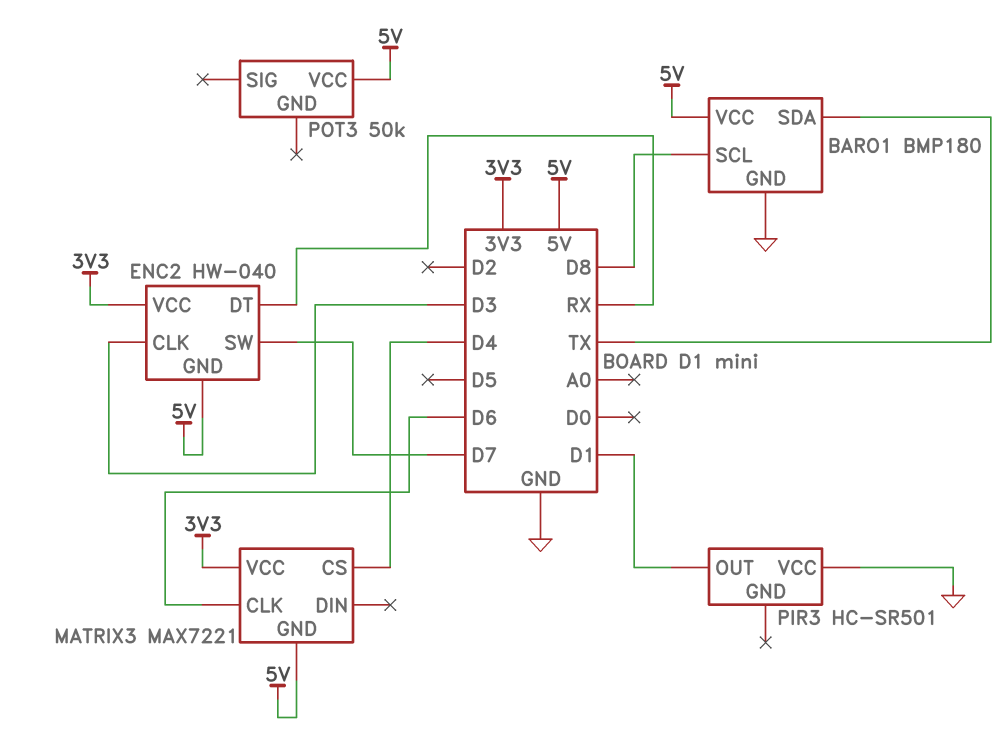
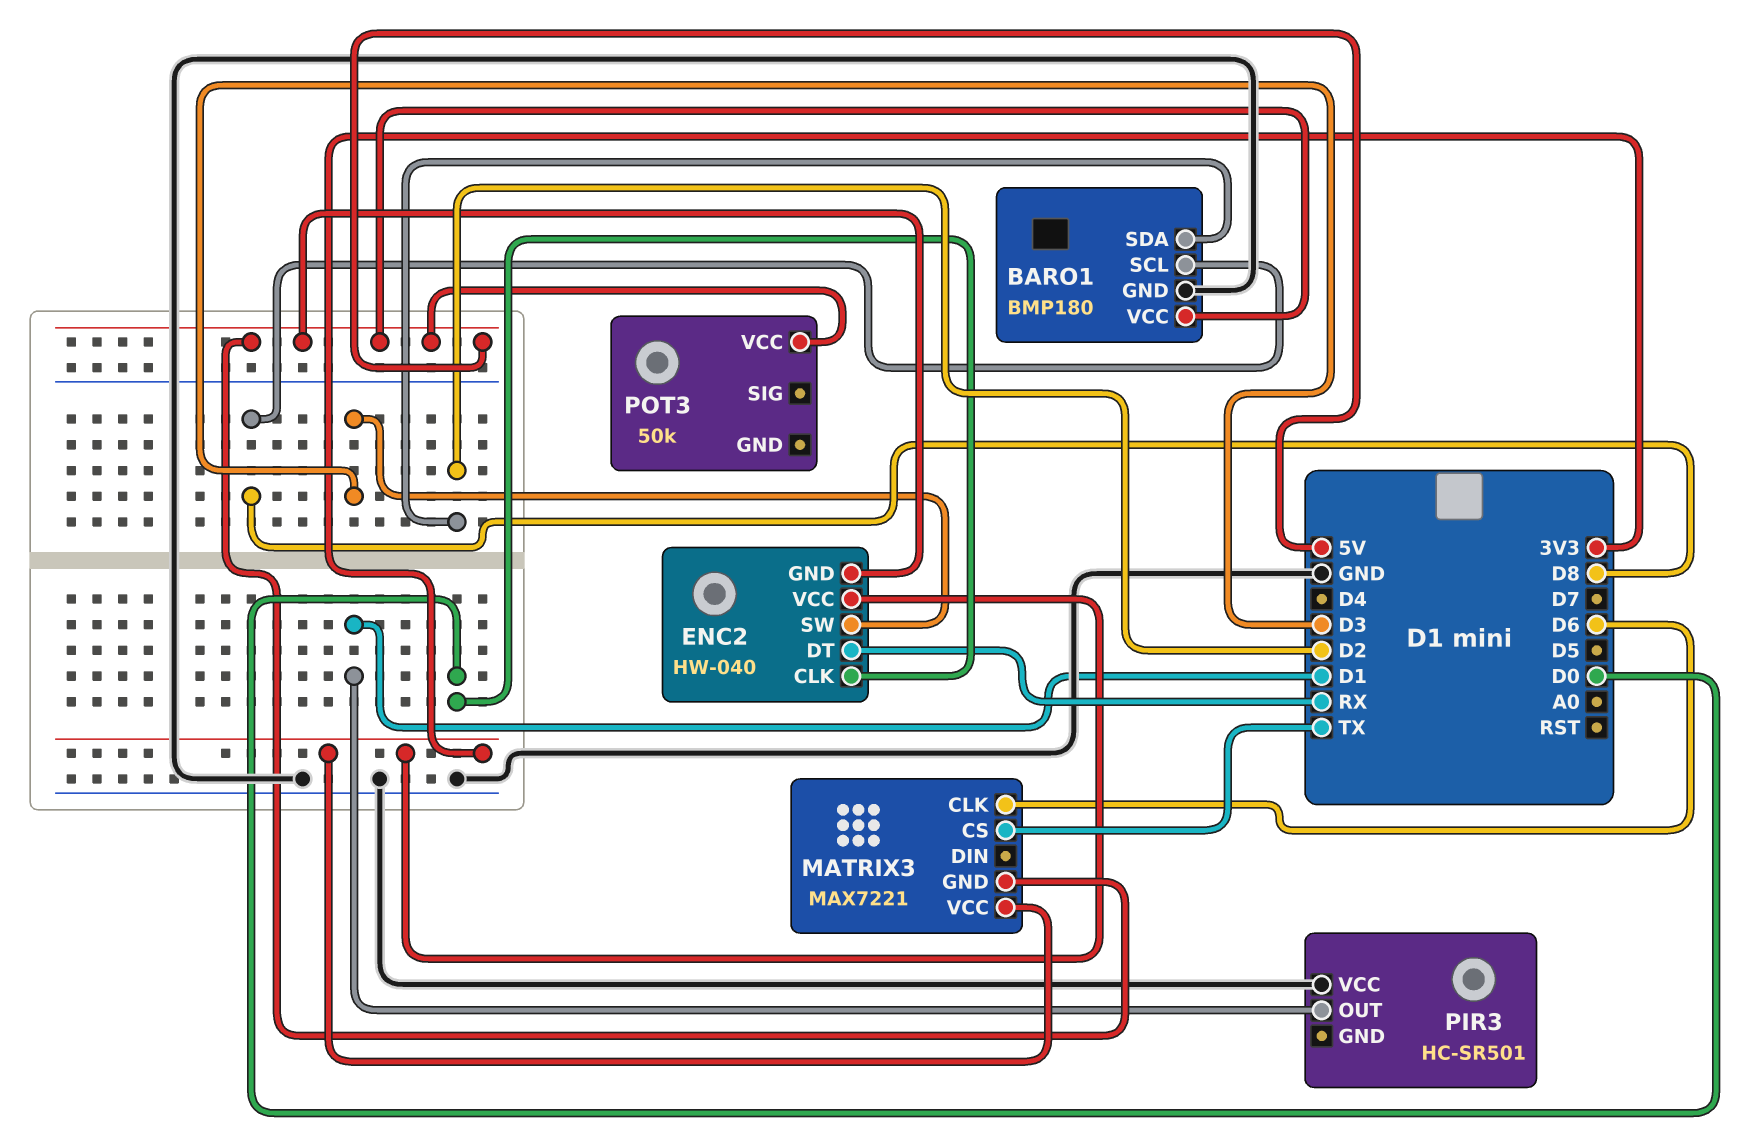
BARO1 pin SDA: TX -> D2
ENC2 pin CLK: D3 -> D0
ENC2 pin SW: D7 -> D3
MATRIX3 pin CS: D4 -> TX

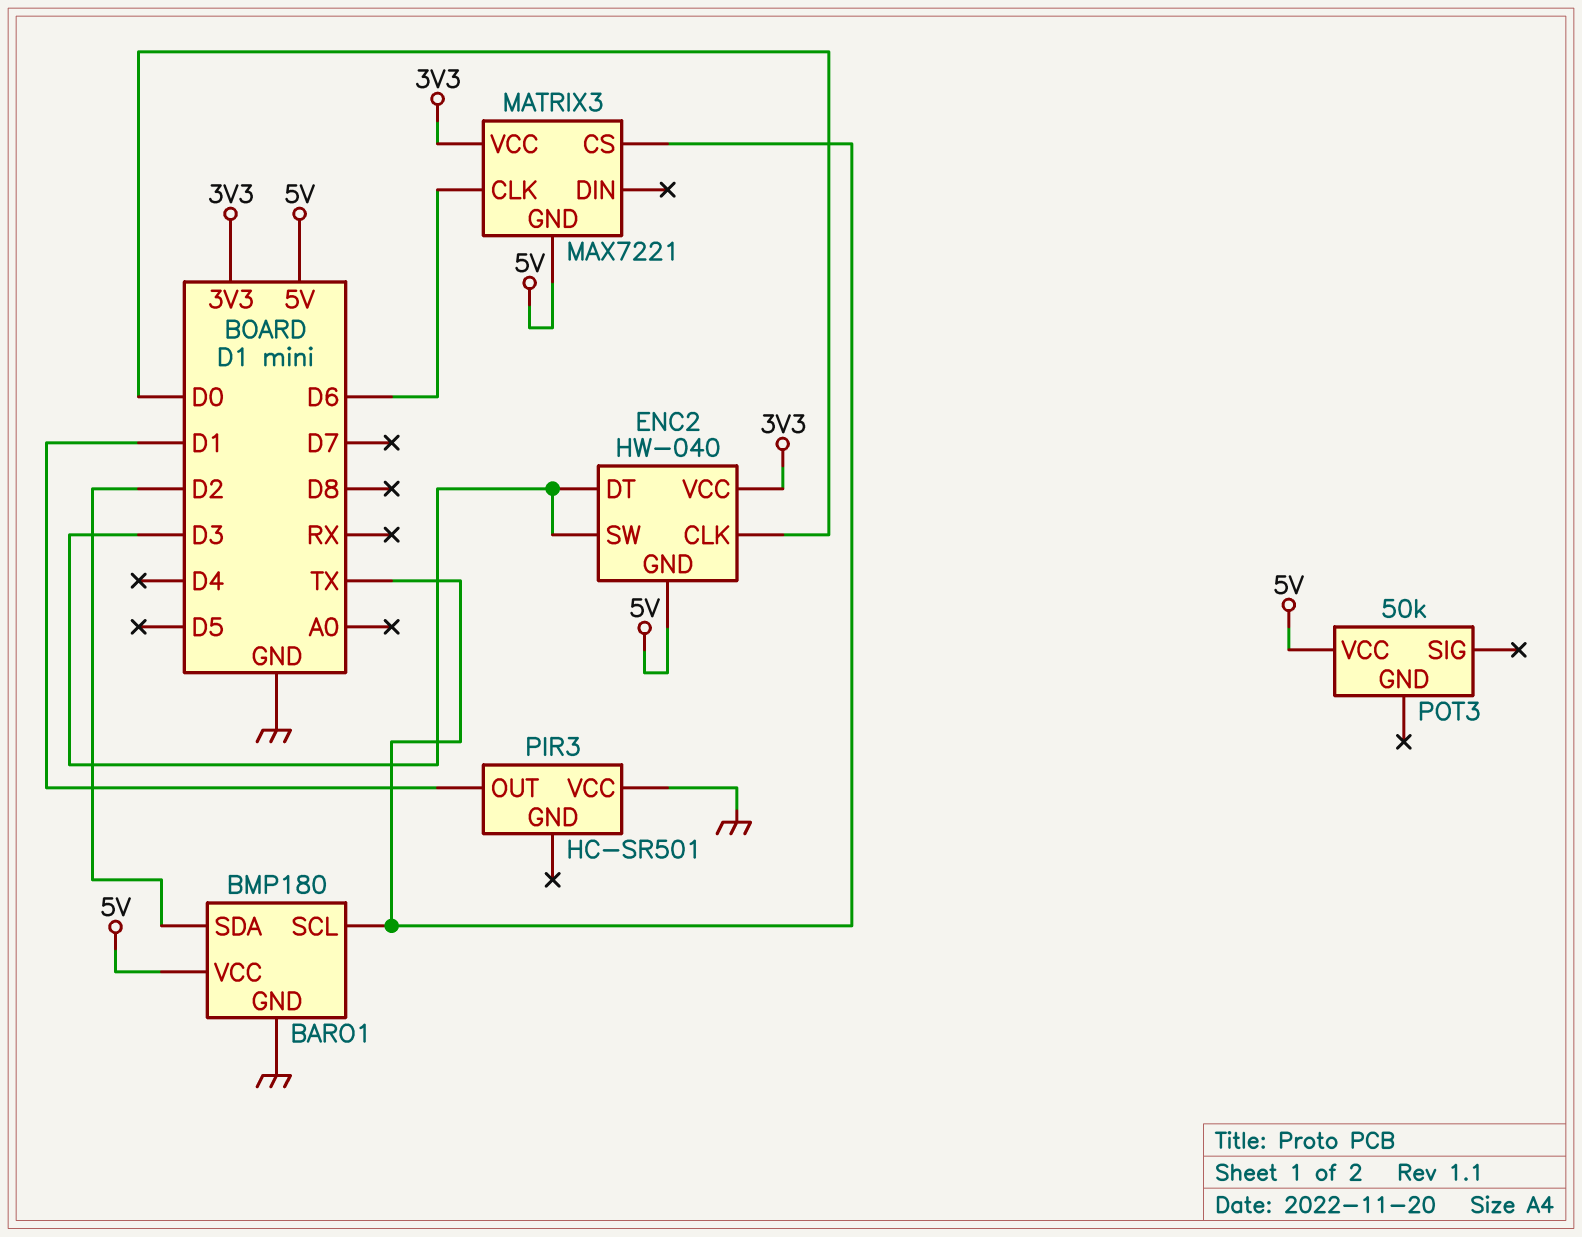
BARO1 pin SCL: D8 -> TX
ENC2 pin DT: RX -> D3

